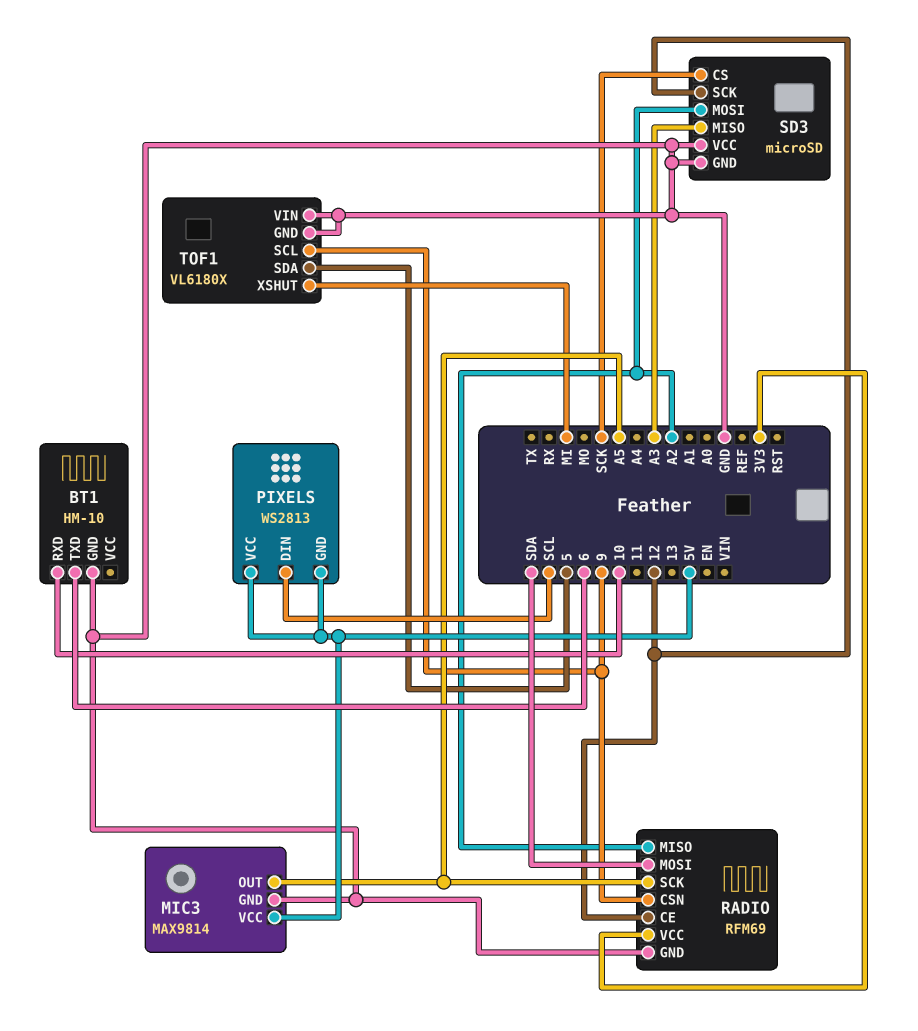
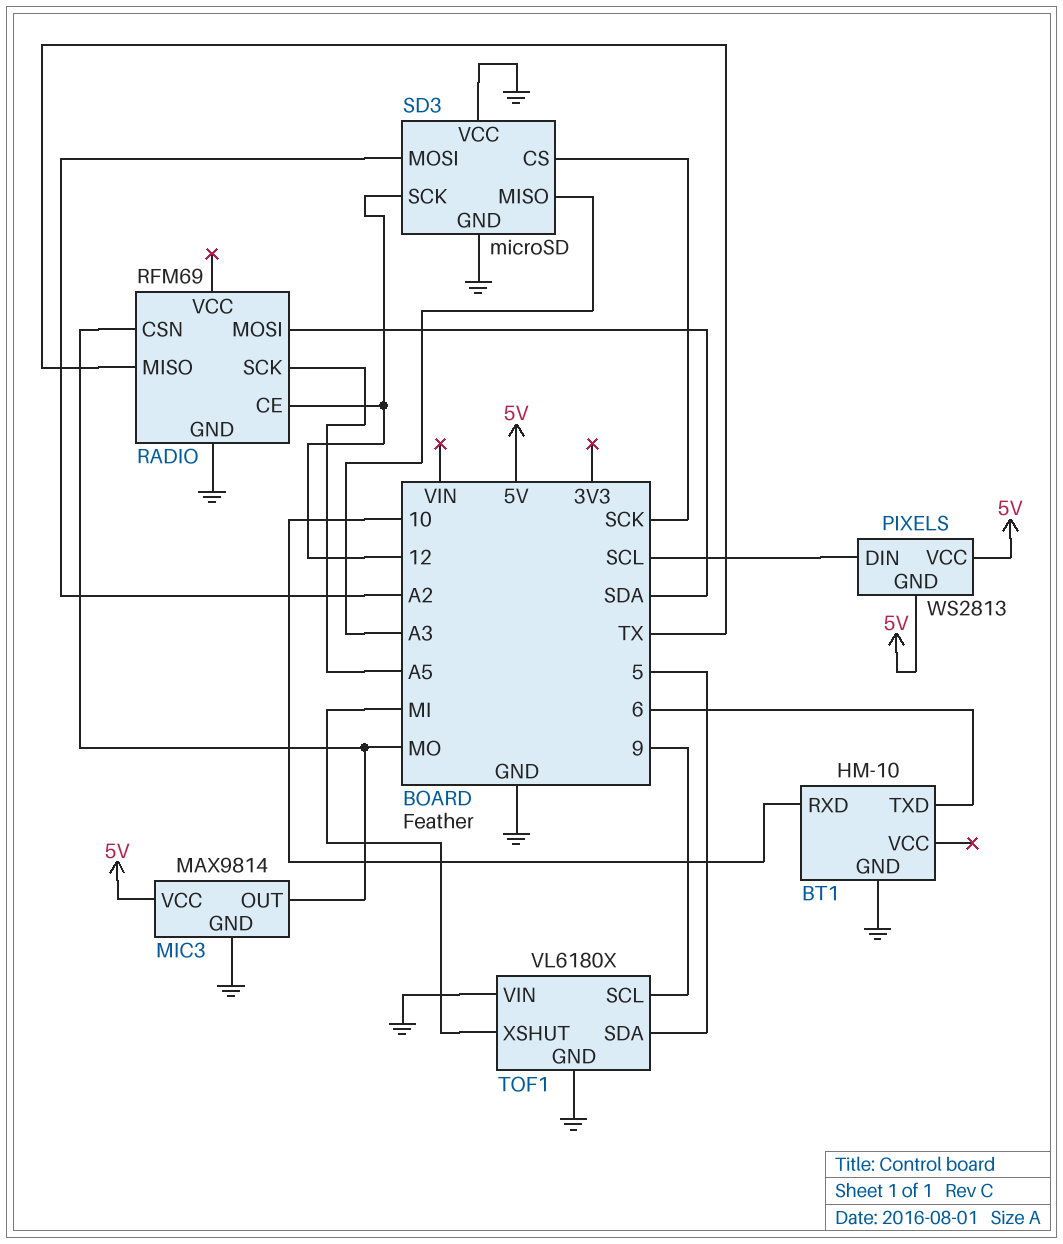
MIC3 pin OUT: A5 -> MO
RADIO pin CSN: 9 -> MO
RADIO pin MISO: A2 -> TX
RADIO pin VCC: 3V3 -> none

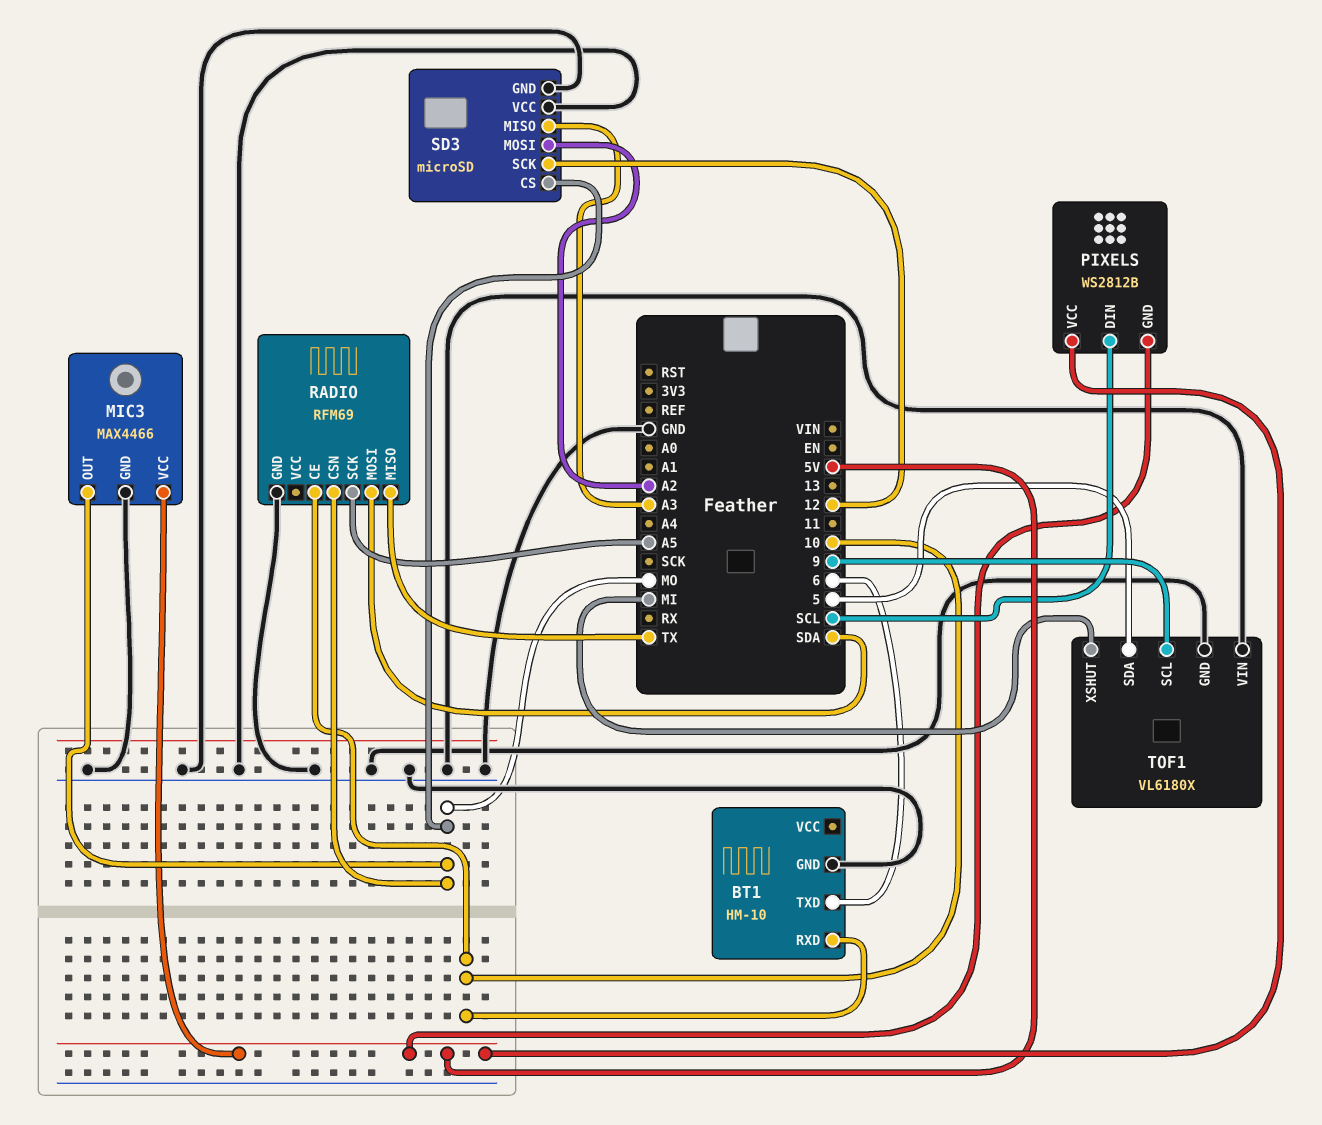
MIC3: MAX9814 -> MAX4466
PIXELS: WS2813 -> WS2812B
RADIO pin CE: 12 -> 10
SD3 pin CS: SCK -> MO

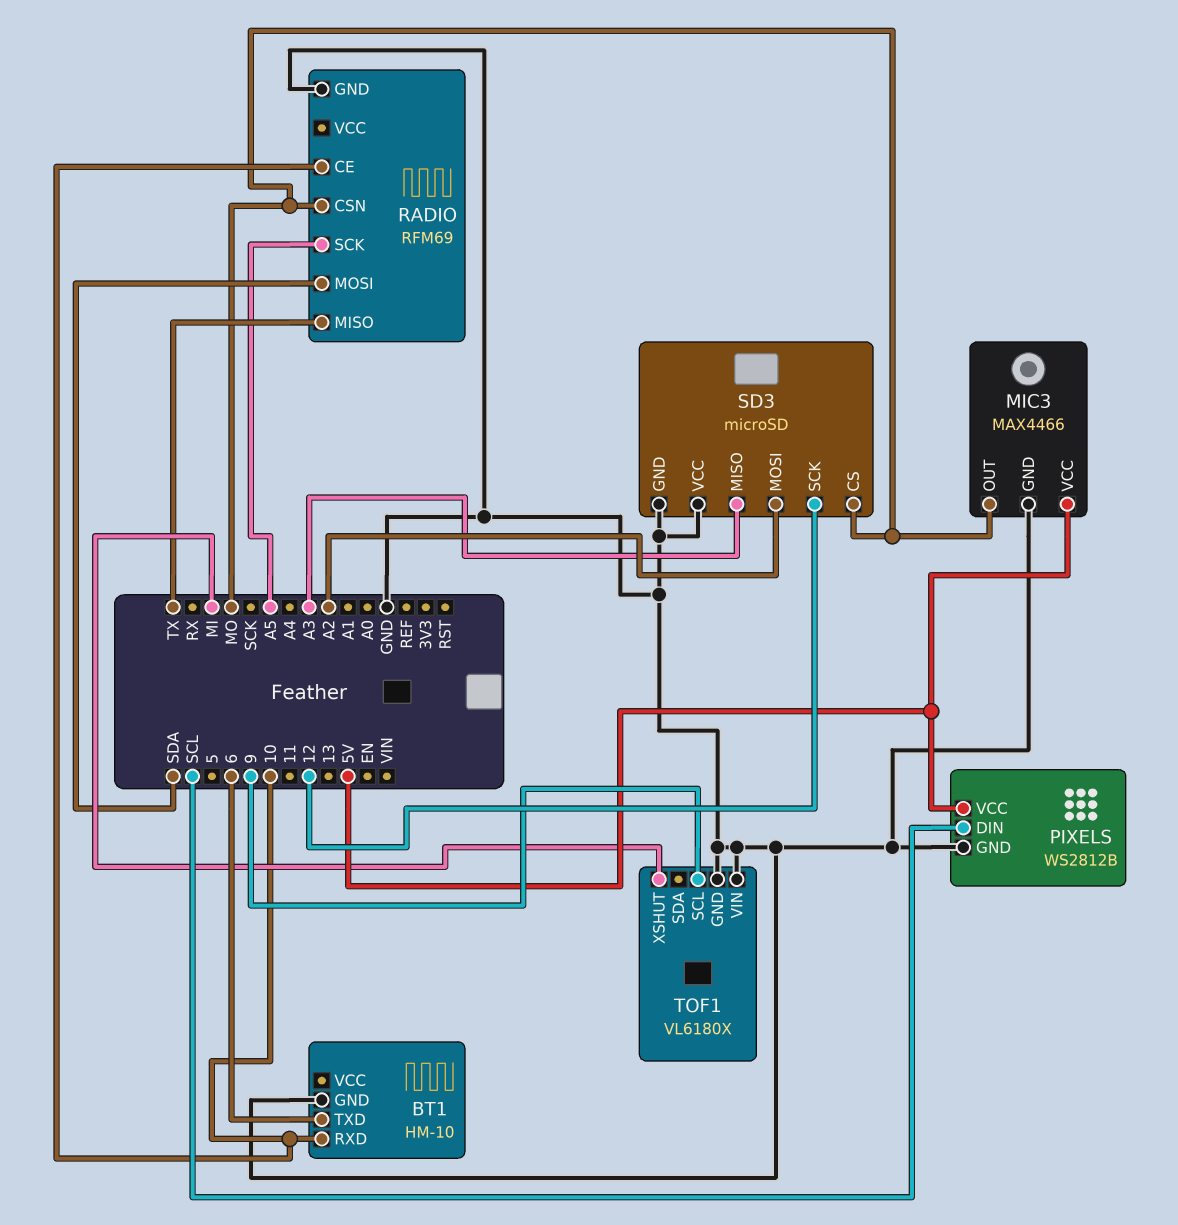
PIXELS pin GND: 5V -> GND
TOF1 pin SDA: 5 -> none

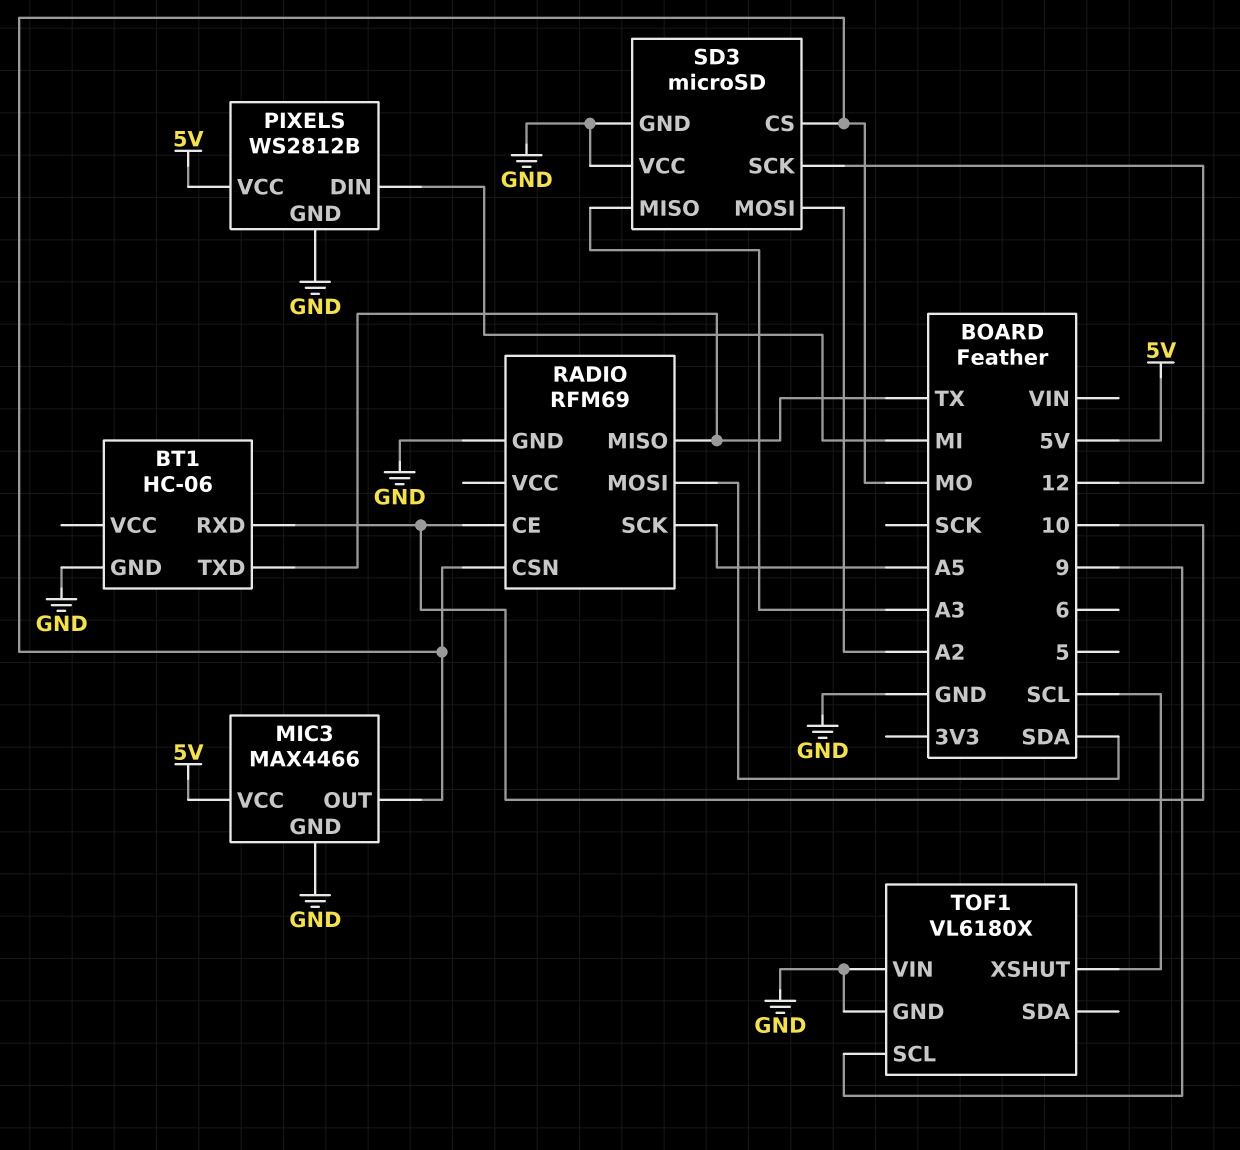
BT1: HM-10 -> HC-06
BT1 pin TXD: 6 -> TX
PIXELS pin DIN: SCL -> MI
TOF1 pin XSHUT: MI -> SCL

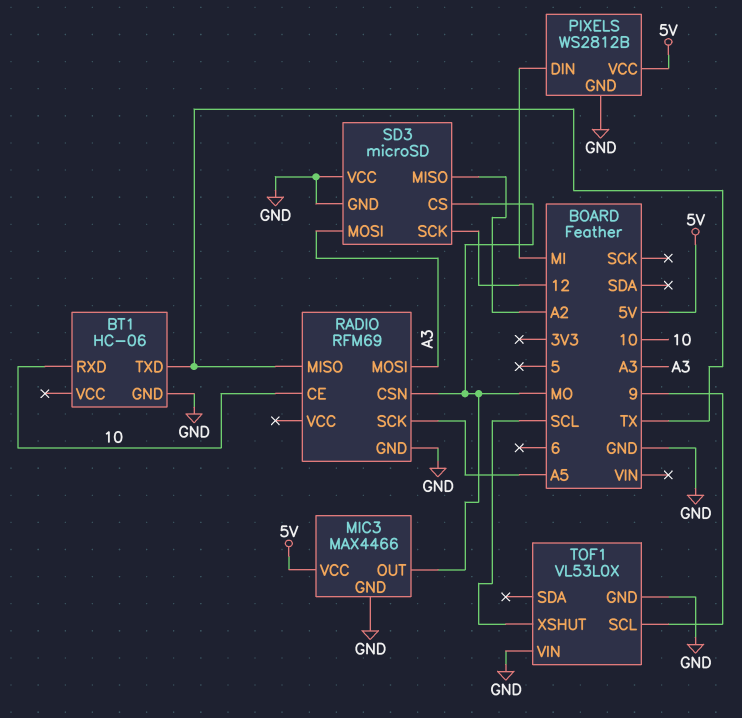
RADIO pin MOSI: SDA -> A3
SD3 pin MISO: A3 -> A2
SD3 pin MOSI: A2 -> A3
TOF1: VL6180X -> VL53L0X

